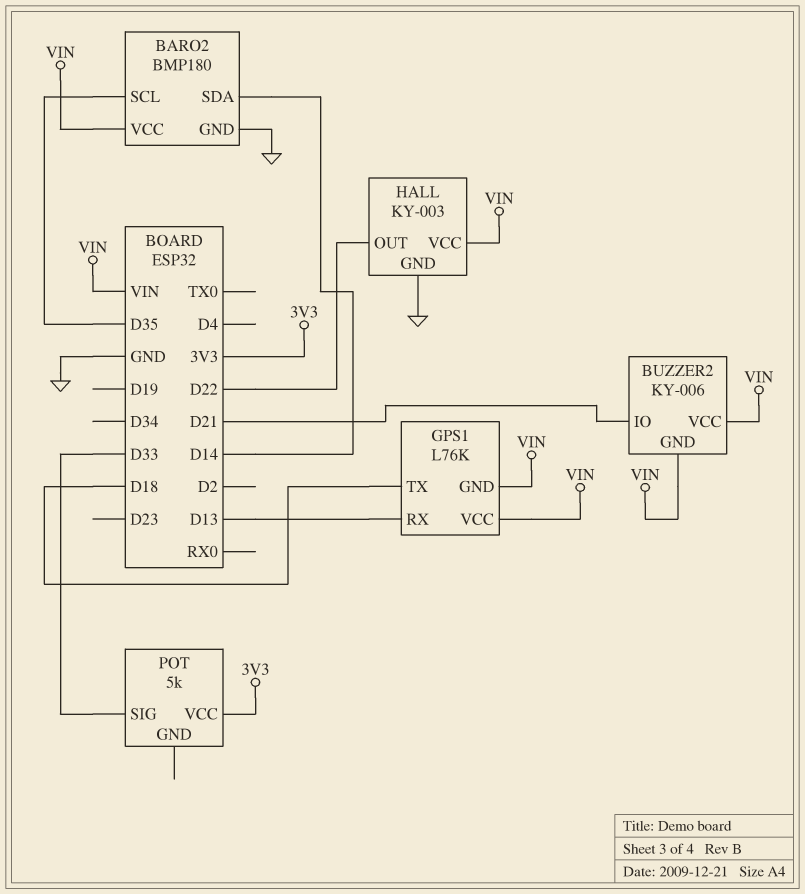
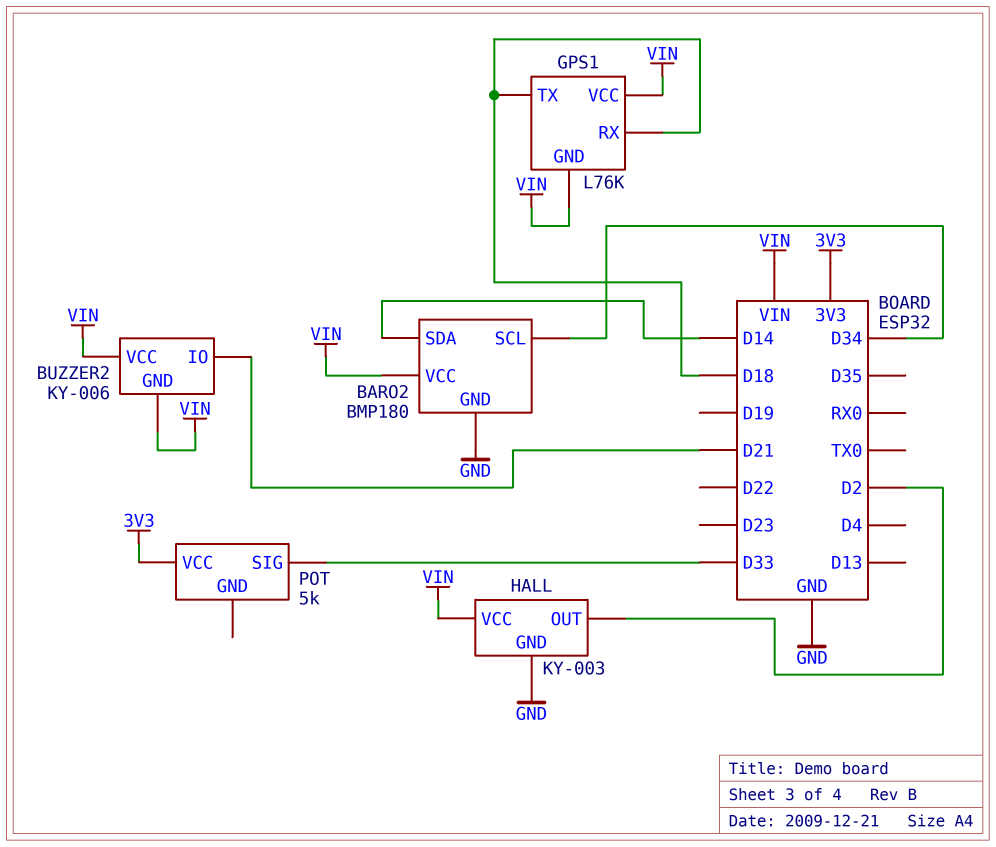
BARO2 pin SCL: D35 -> D34
GPS1 pin RX: D13 -> D18
HALL pin OUT: D22 -> D2

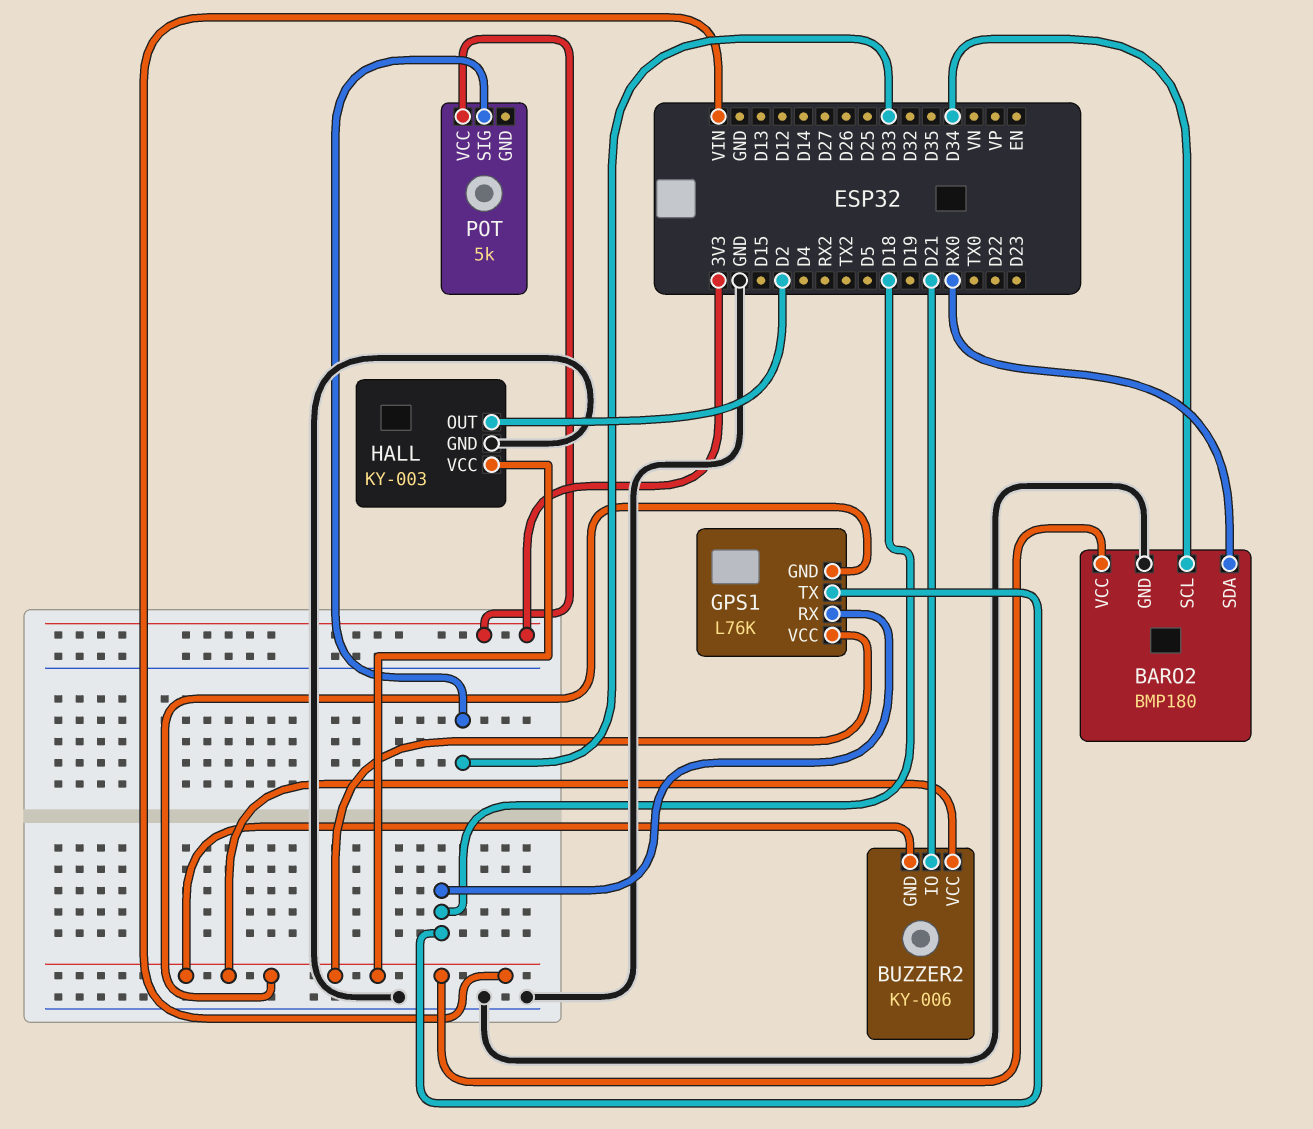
BARO2 pin SDA: D14 -> RX0

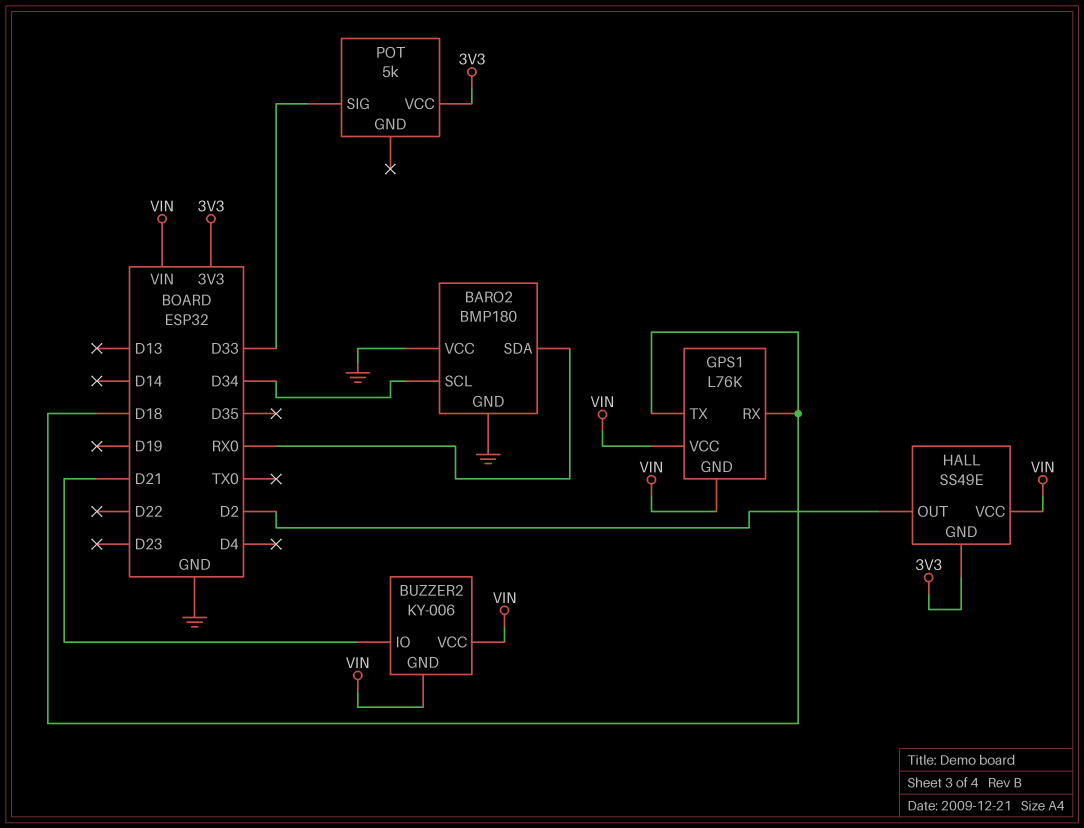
BARO2 pin VCC: VIN -> GND
HALL: KY-003 -> SS49E
HALL pin GND: GND -> 3V3

